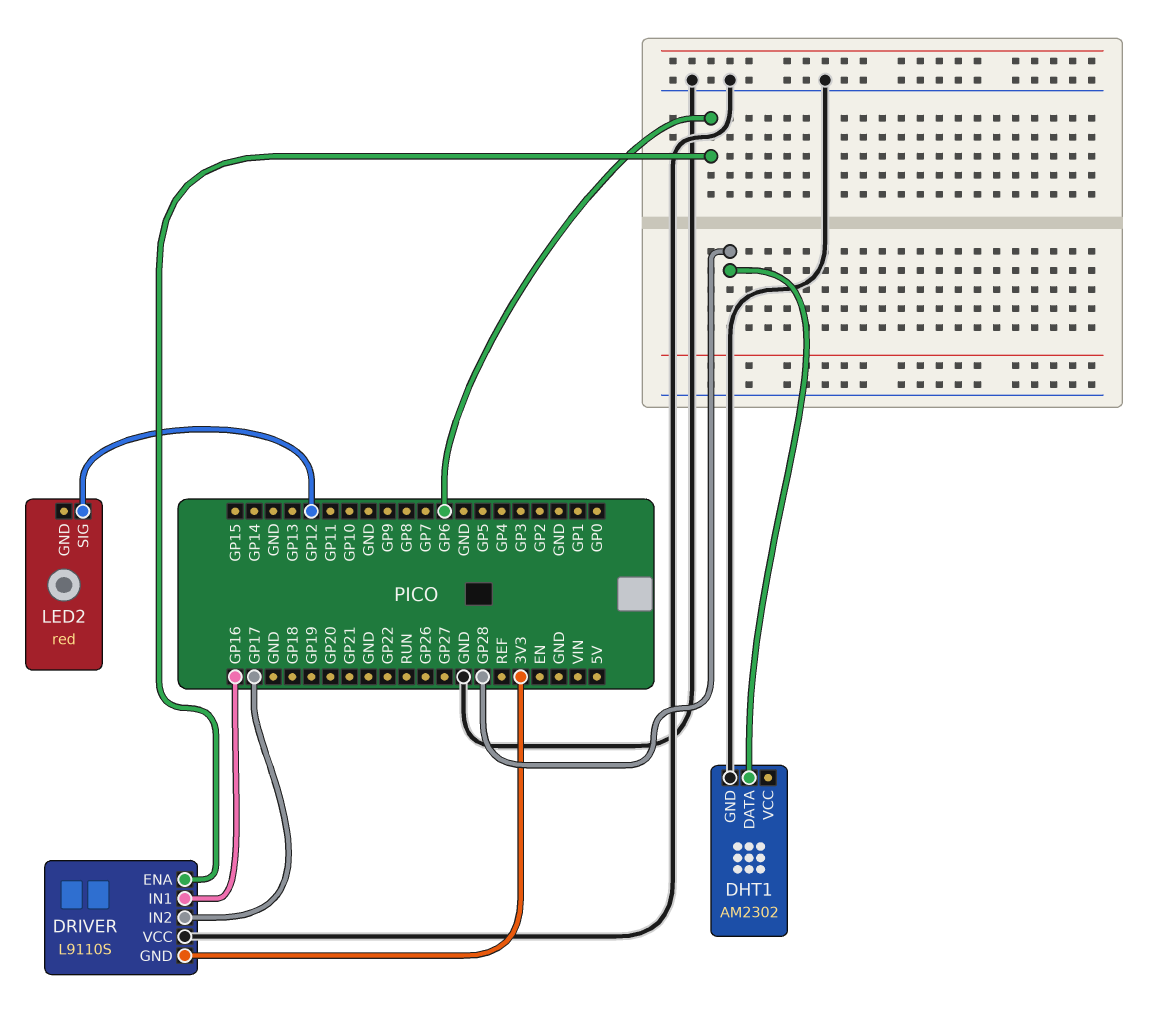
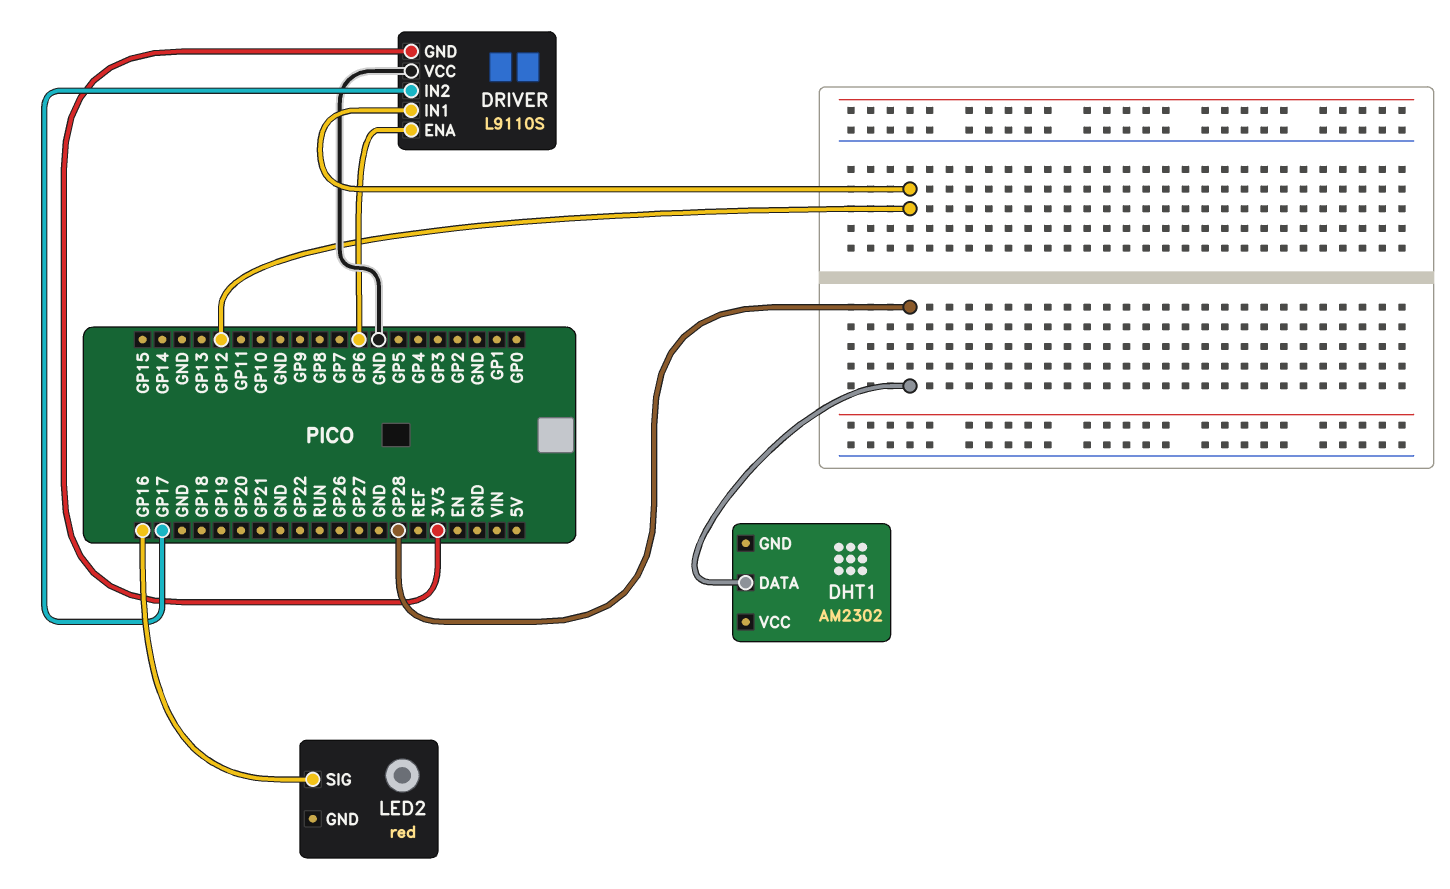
DHT1 pin GND: GND -> none
DRIVER pin IN1: GP16 -> GP12
LED2 pin SIG: GP12 -> GP16

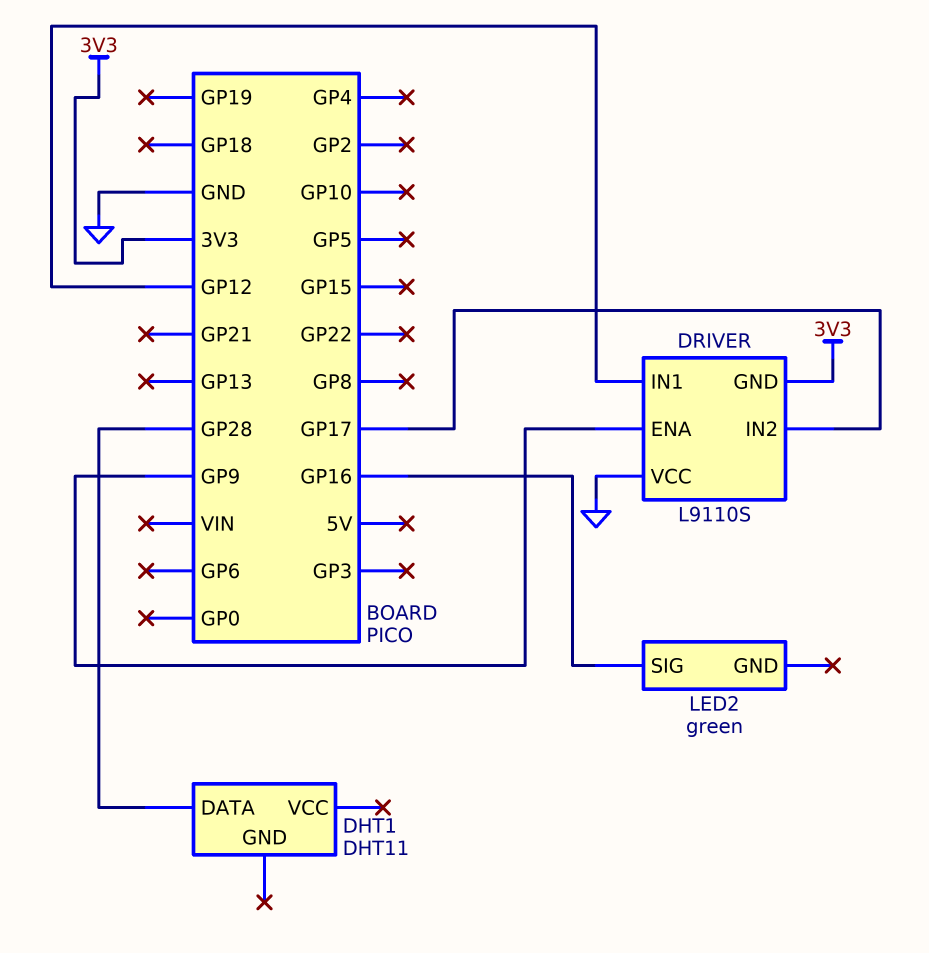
DHT1: AM2302 -> DHT11
DRIVER pin ENA: GP6 -> GP9
LED2: red -> green

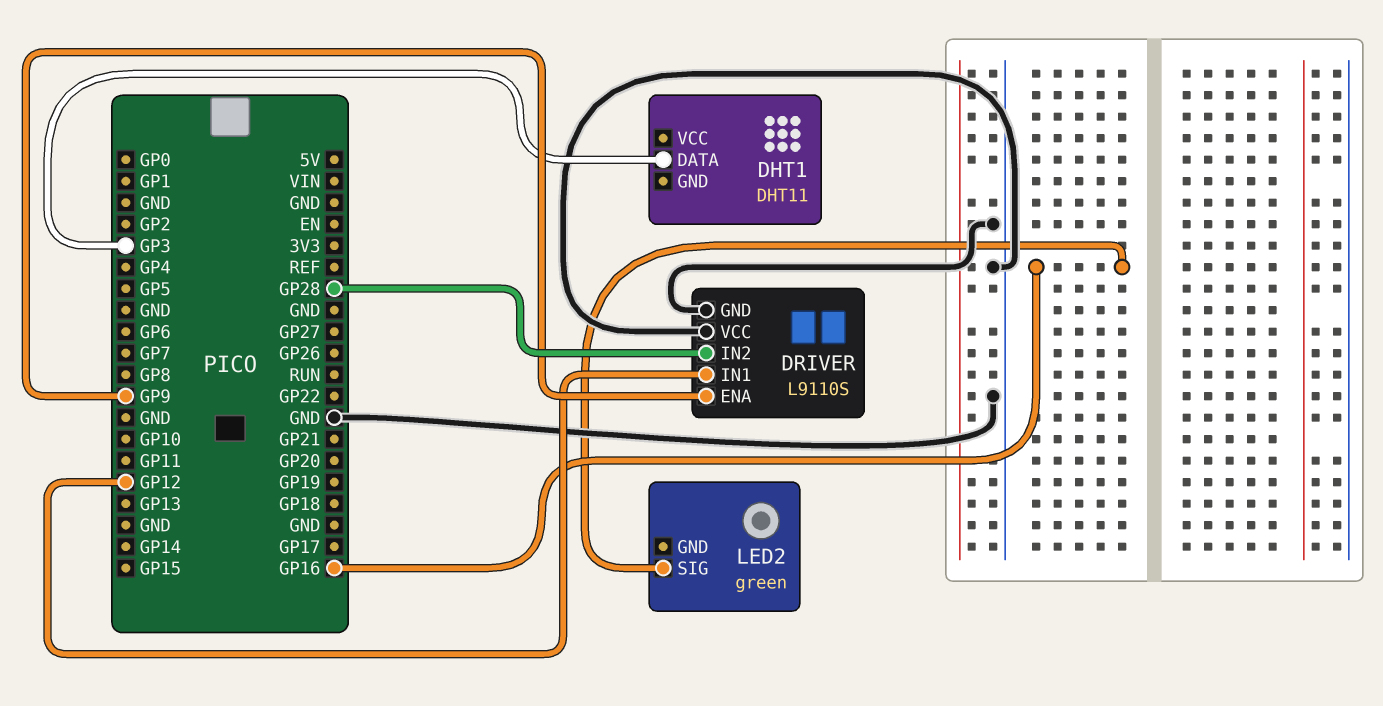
DHT1 pin DATA: GP28 -> GP3
DRIVER pin GND: 3V3 -> GND
DRIVER pin IN2: GP17 -> GP28

